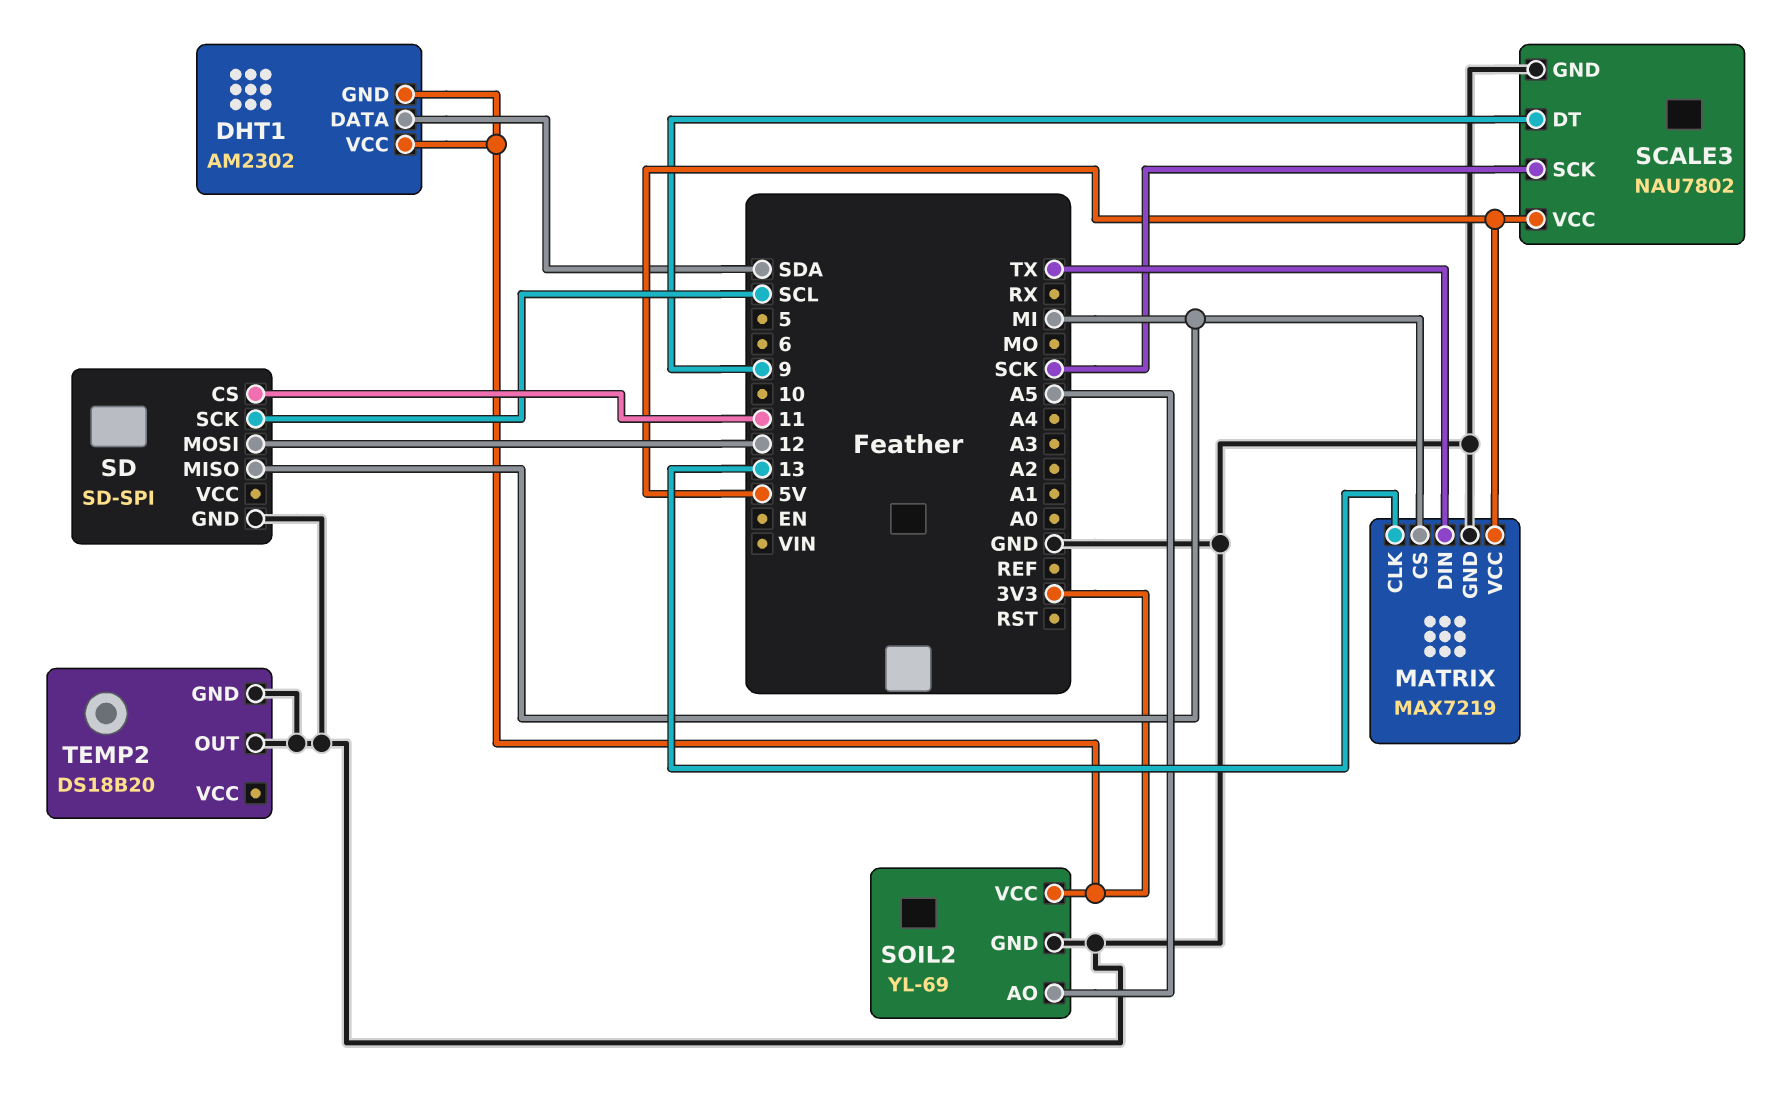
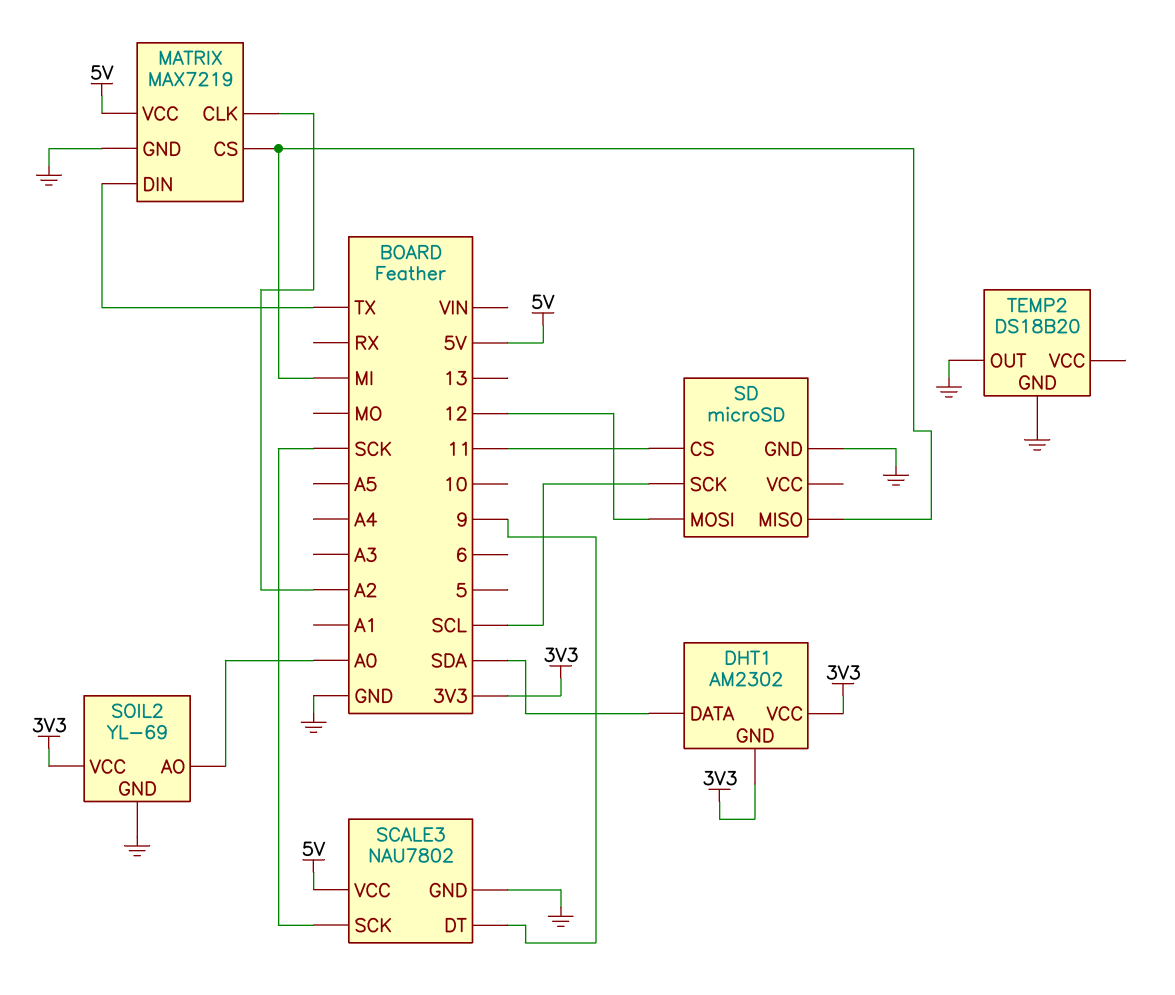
MATRIX pin CLK: 13 -> A2
SD: SD-SPI -> microSD
SOIL2 pin AO: A5 -> A0

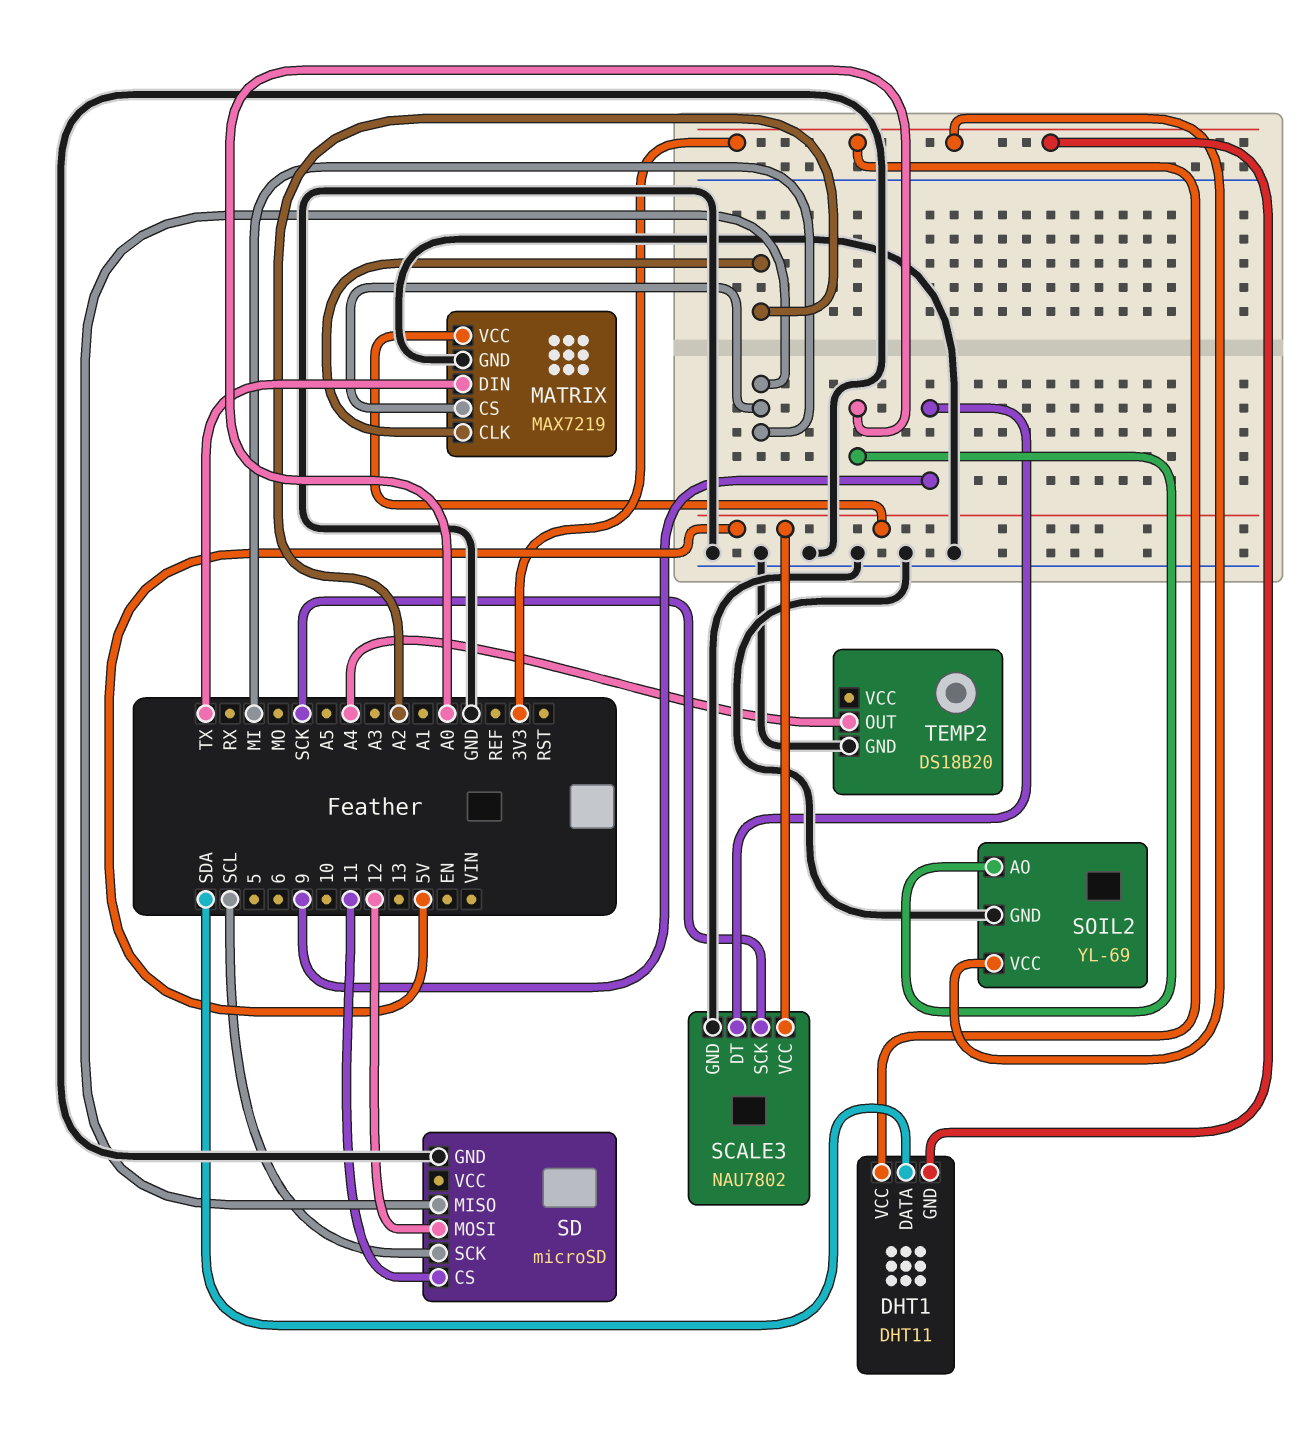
DHT1: AM2302 -> DHT11
TEMP2 pin OUT: GND -> A4

